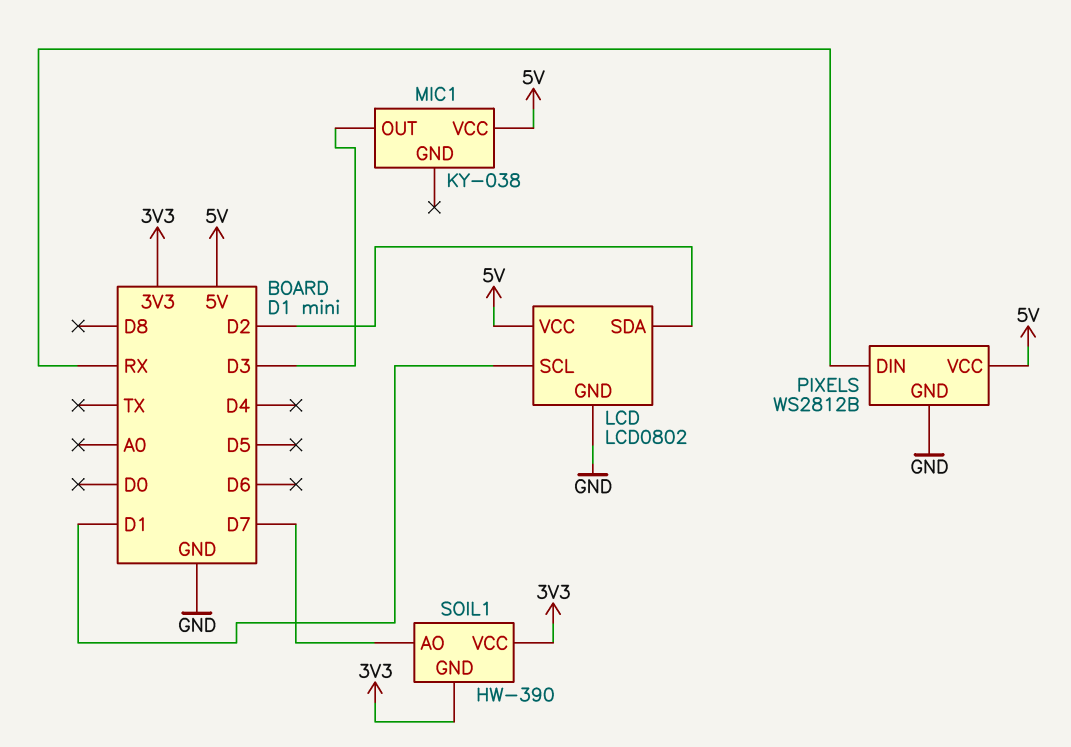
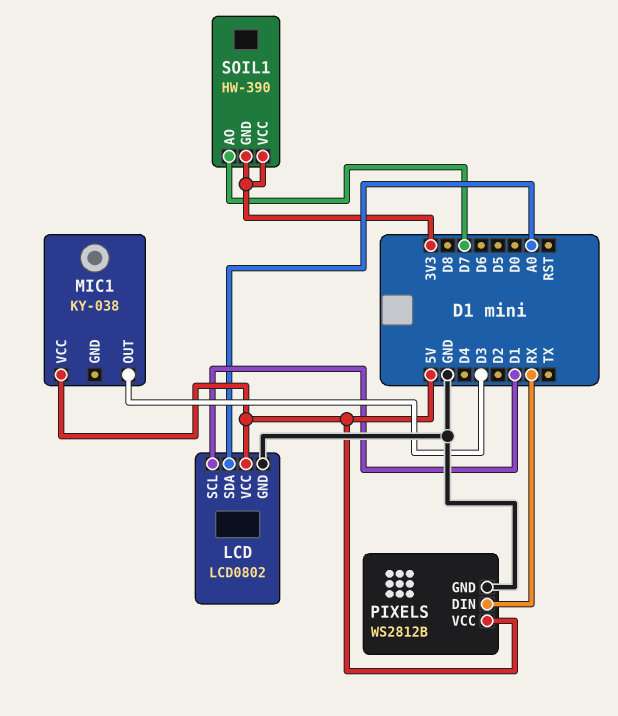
LCD pin SDA: D2 -> A0

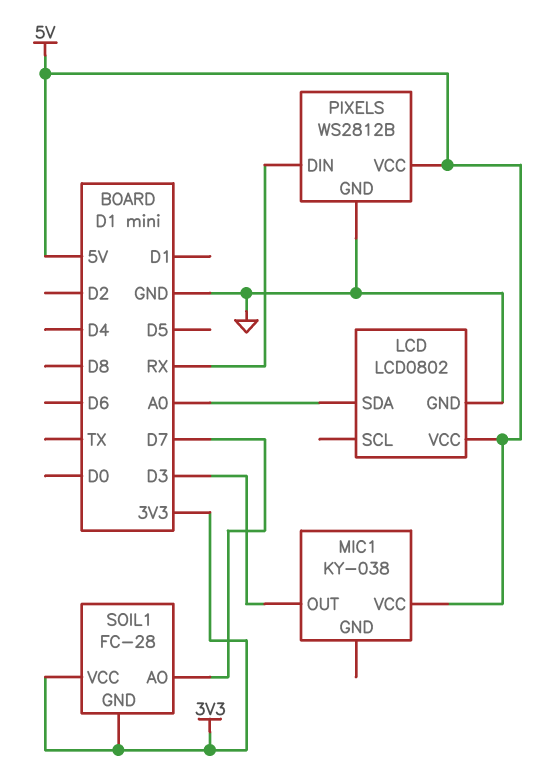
LCD pin SCL: D1 -> none
SOIL1: HW-390 -> FC-28

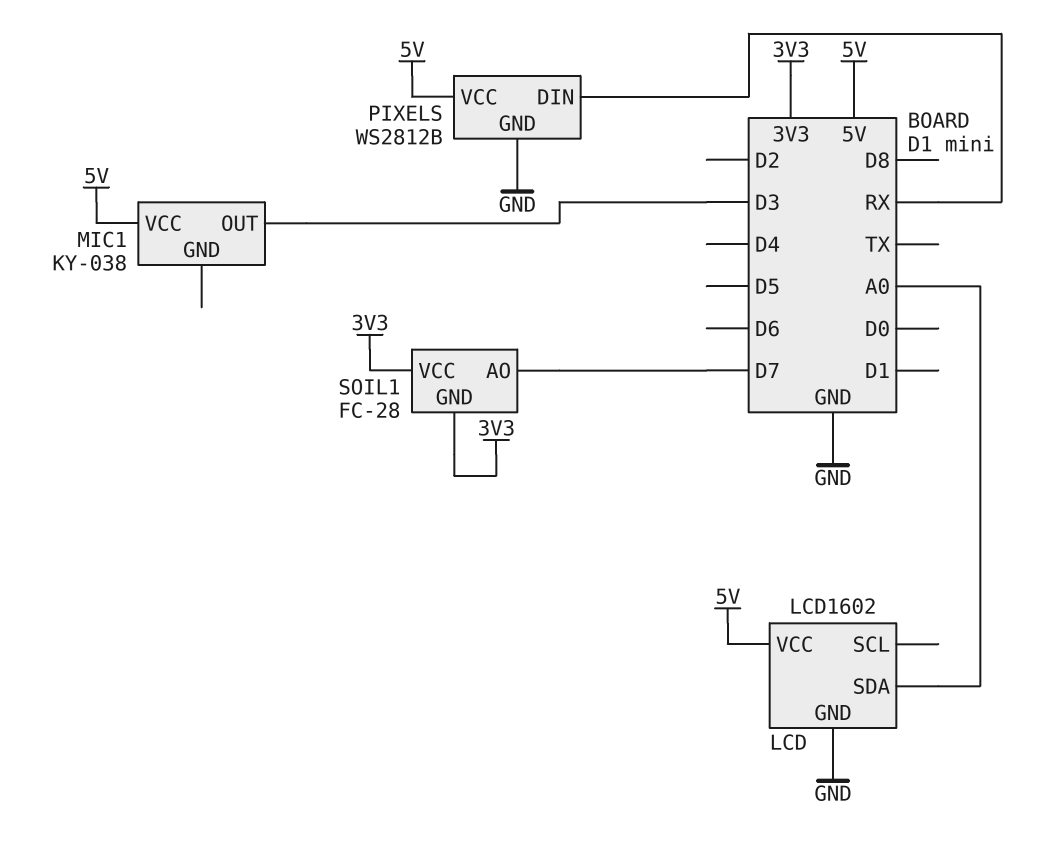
LCD: LCD0802 -> LCD1602

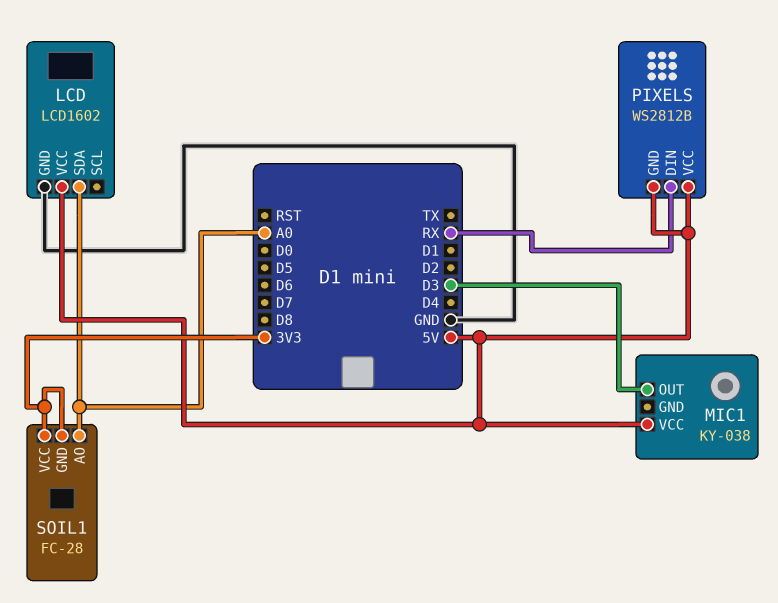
PIXELS pin GND: GND -> 5V
SOIL1 pin AO: D7 -> A0

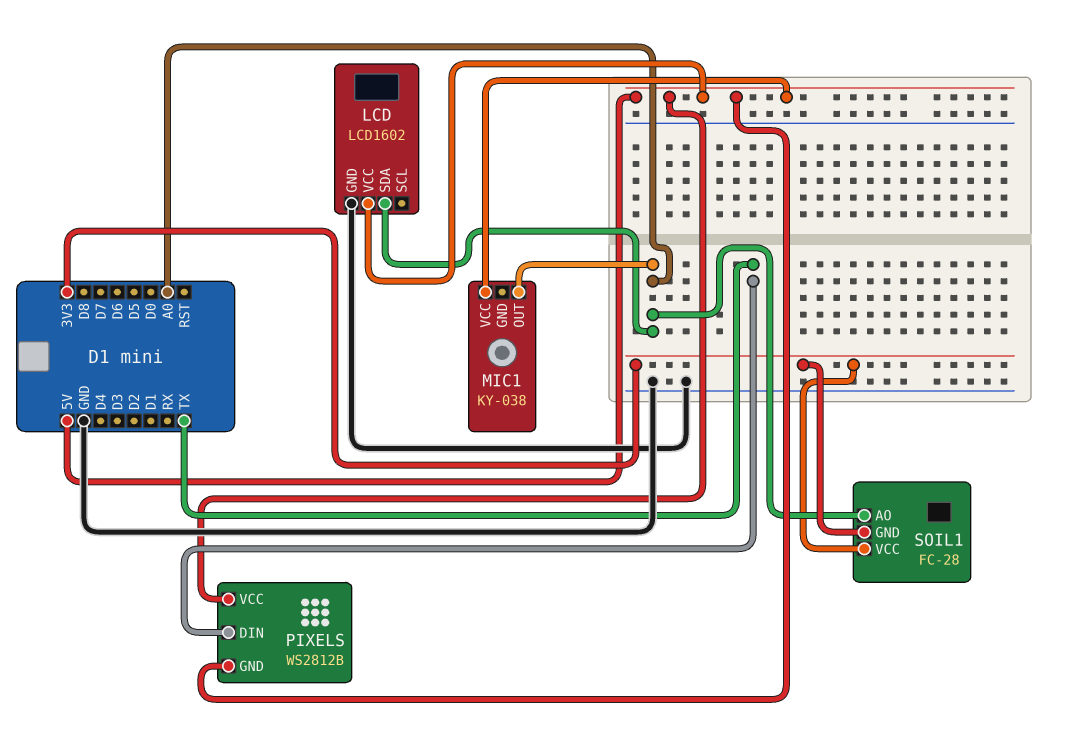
MIC1 pin OUT: D3 -> A0
PIXELS pin DIN: RX -> TX

